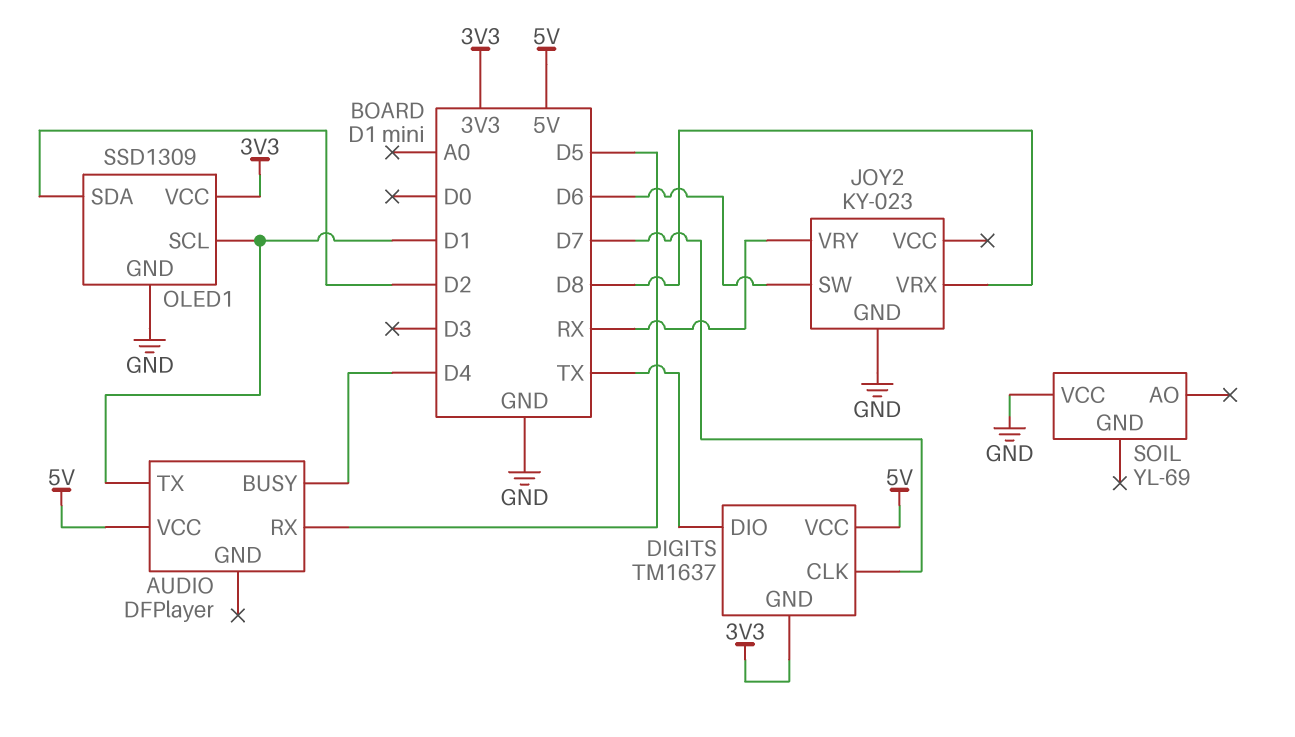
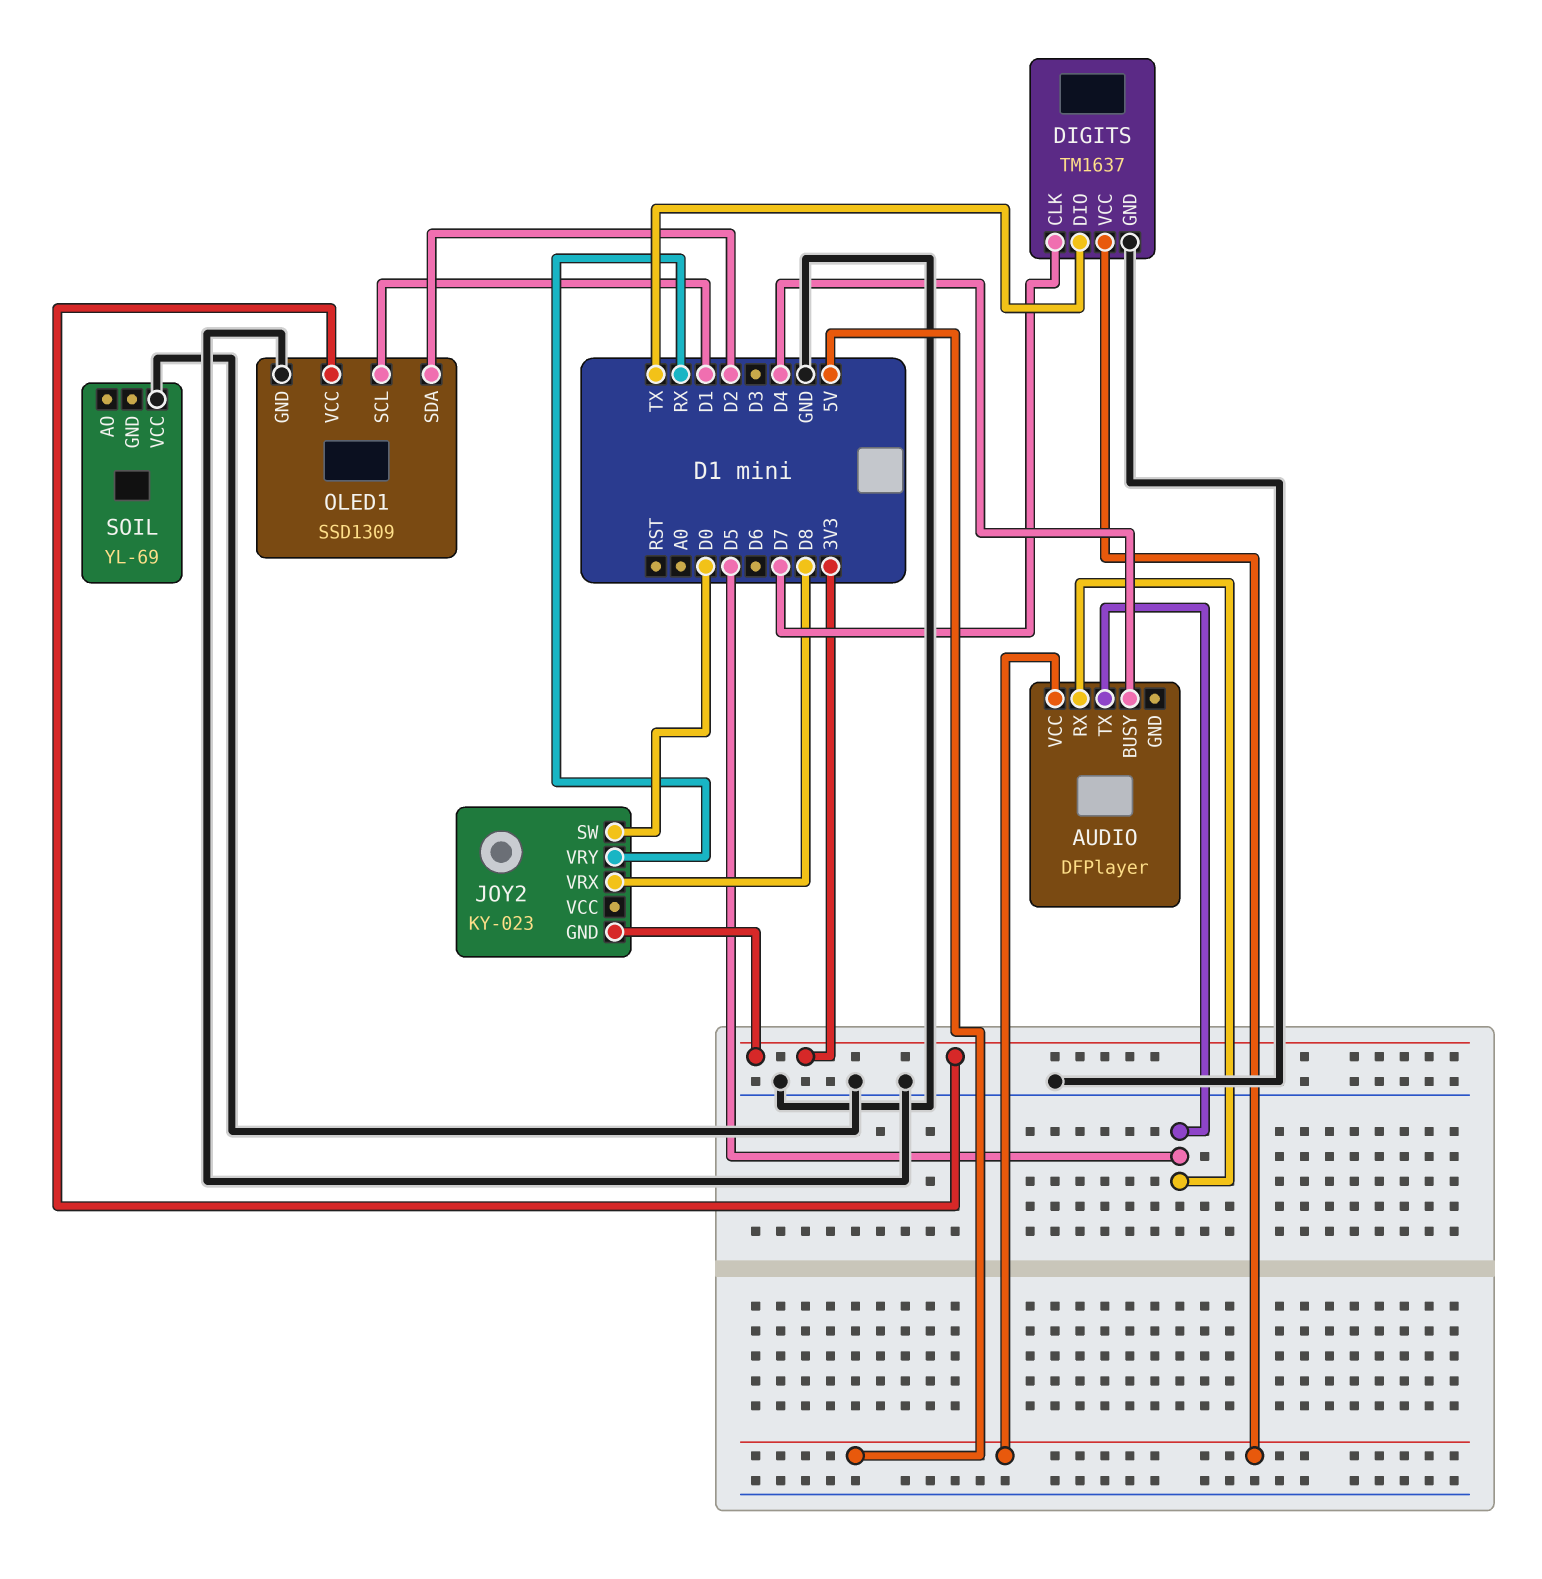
AUDIO pin TX: D1 -> D5
DIGITS pin GND: 3V3 -> GND
JOY2 pin GND: GND -> 3V3
JOY2 pin SW: D6 -> D0

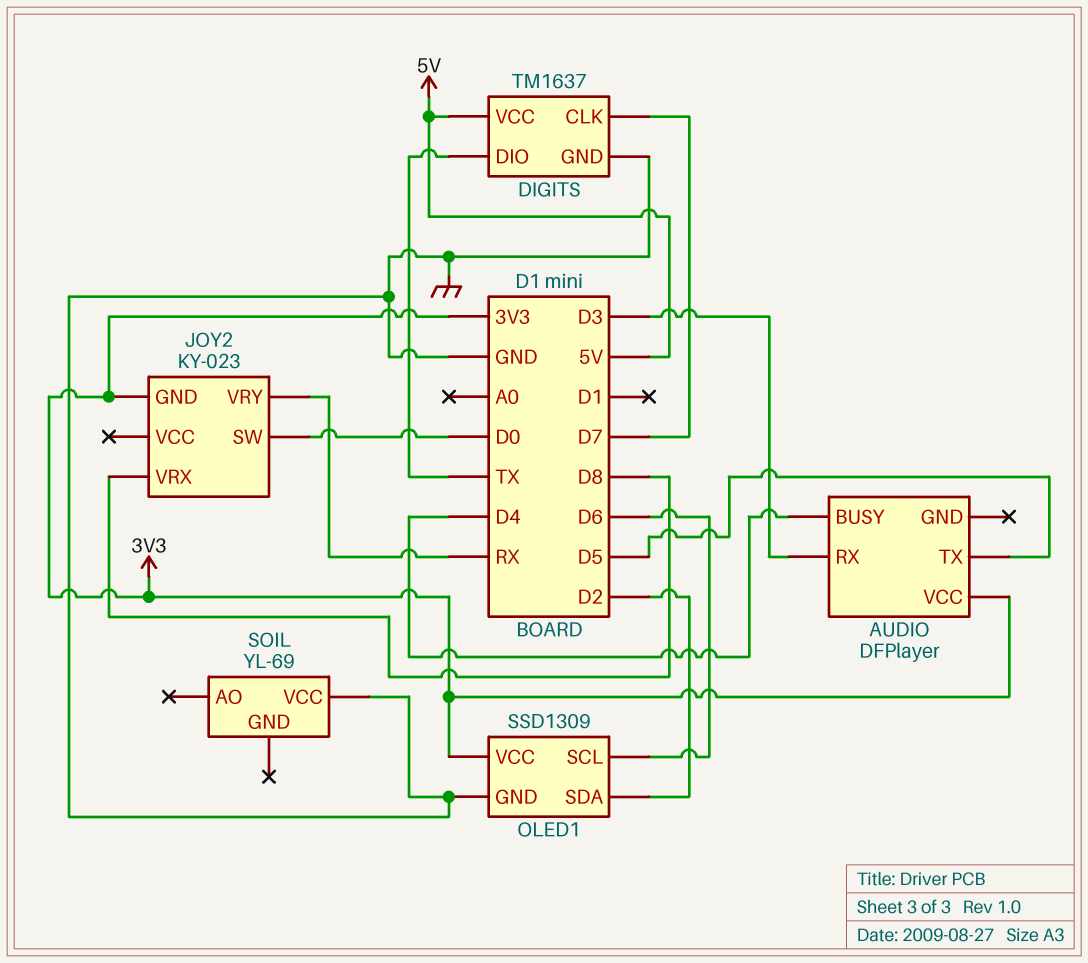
AUDIO pin RX: D5 -> D3
AUDIO pin VCC: 5V -> 3V3
OLED1 pin SCL: D1 -> D6

